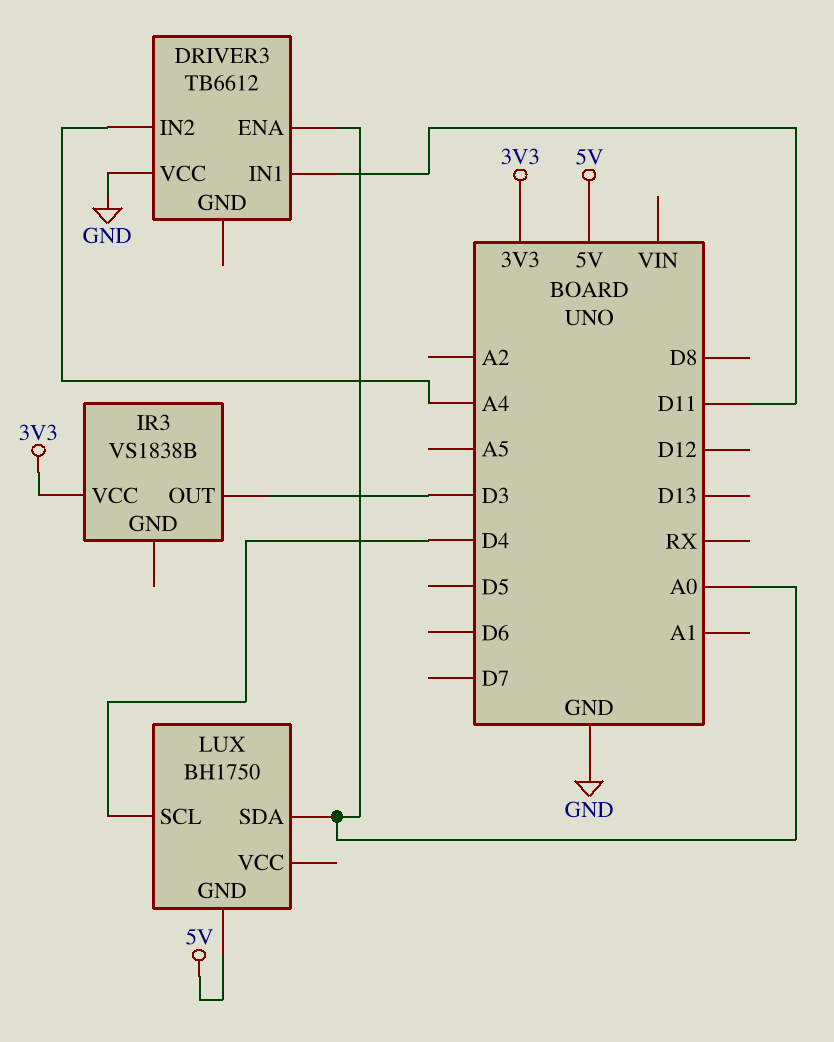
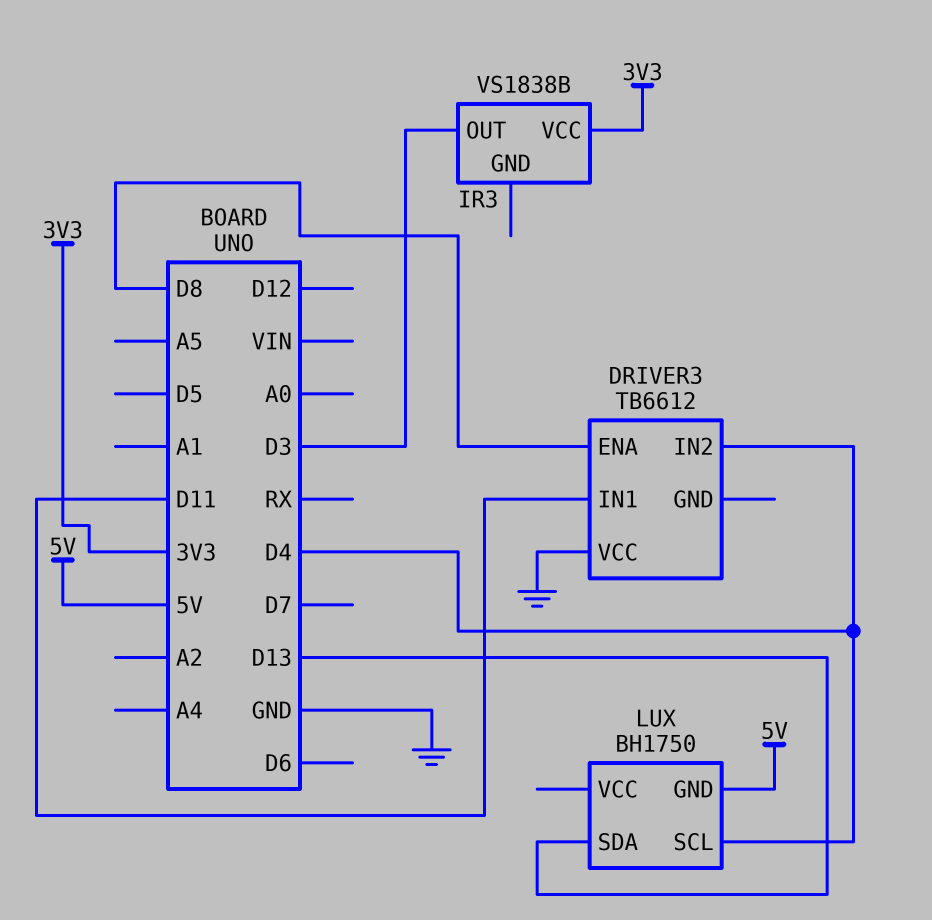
DRIVER3 pin ENA: A0 -> D8
DRIVER3 pin IN2: A4 -> D4
LUX pin SDA: A0 -> D13

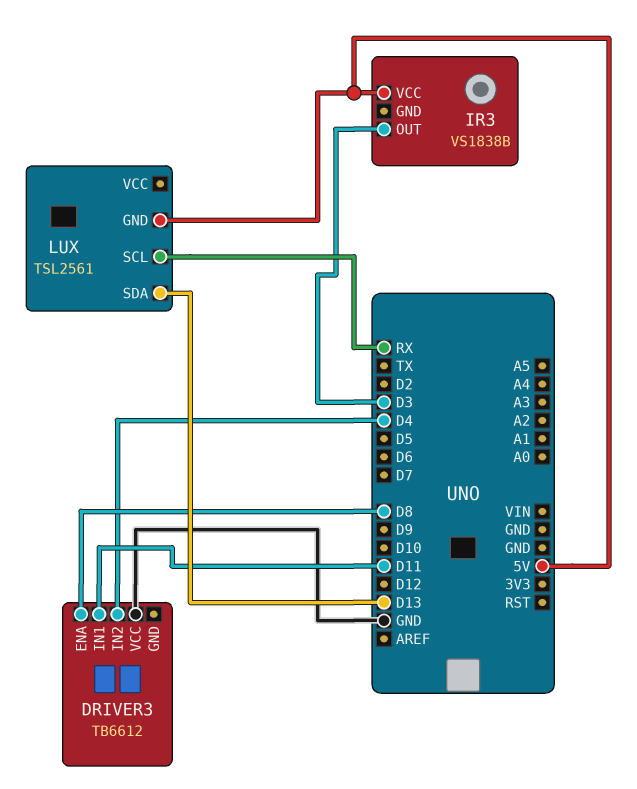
IR3 pin VCC: 3V3 -> 5V
LUX: BH1750 -> TSL2561
LUX pin SCL: D4 -> RX

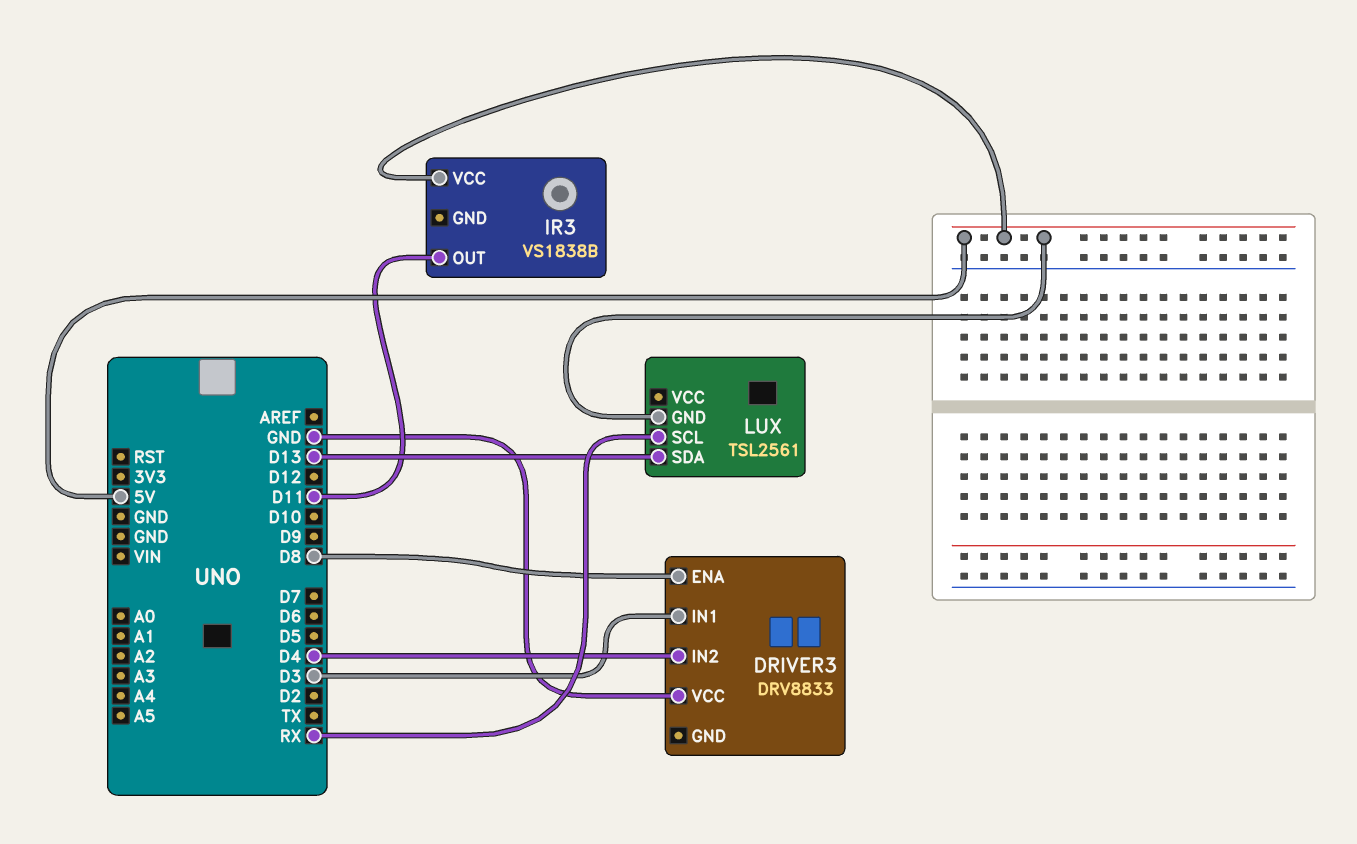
DRIVER3: TB6612 -> DRV8833
DRIVER3 pin IN1: D11 -> D3
IR3 pin OUT: D3 -> D11

